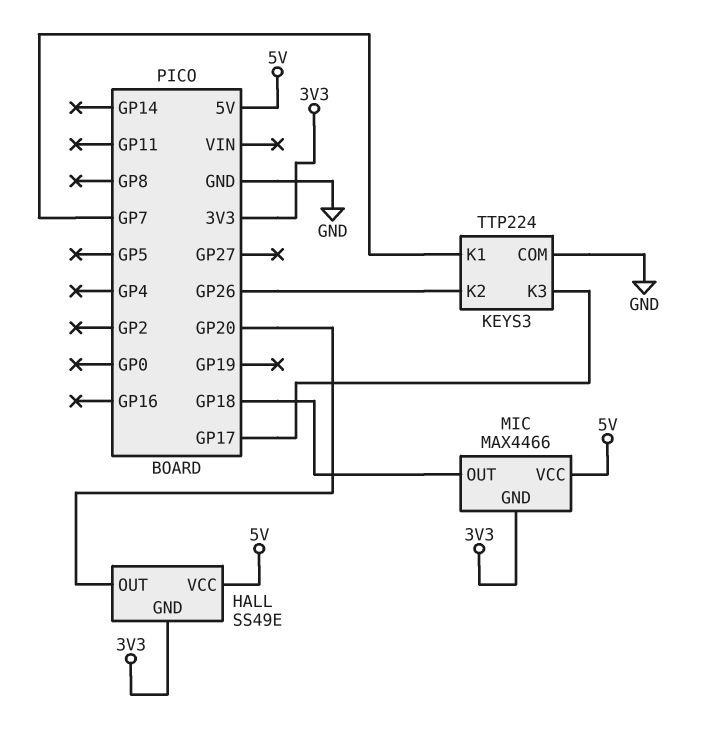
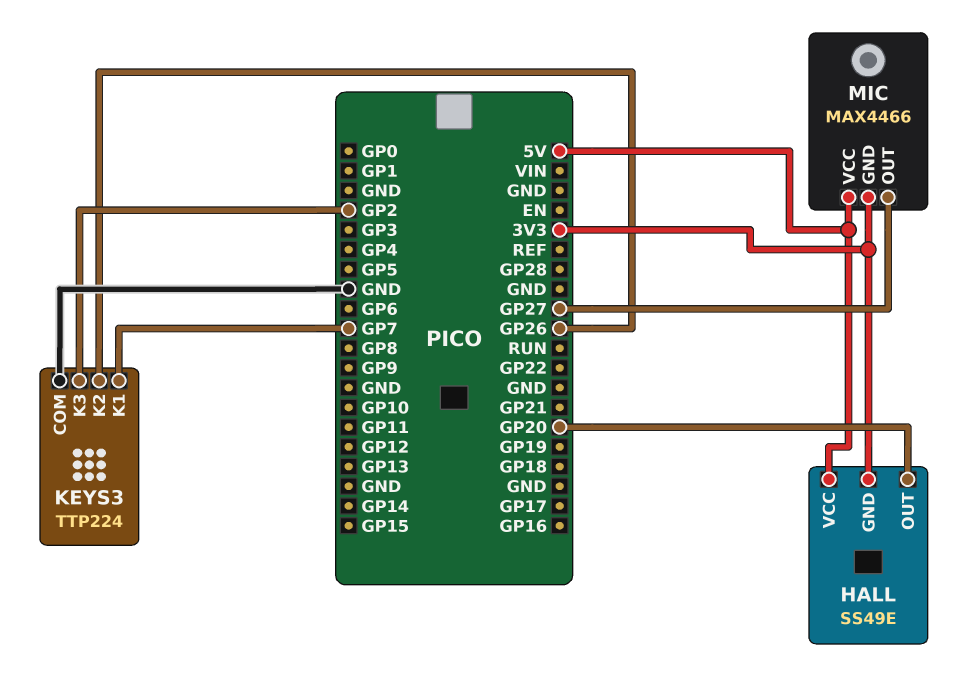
KEYS3 pin K3: GP17 -> GP2
MIC pin OUT: GP18 -> GP27

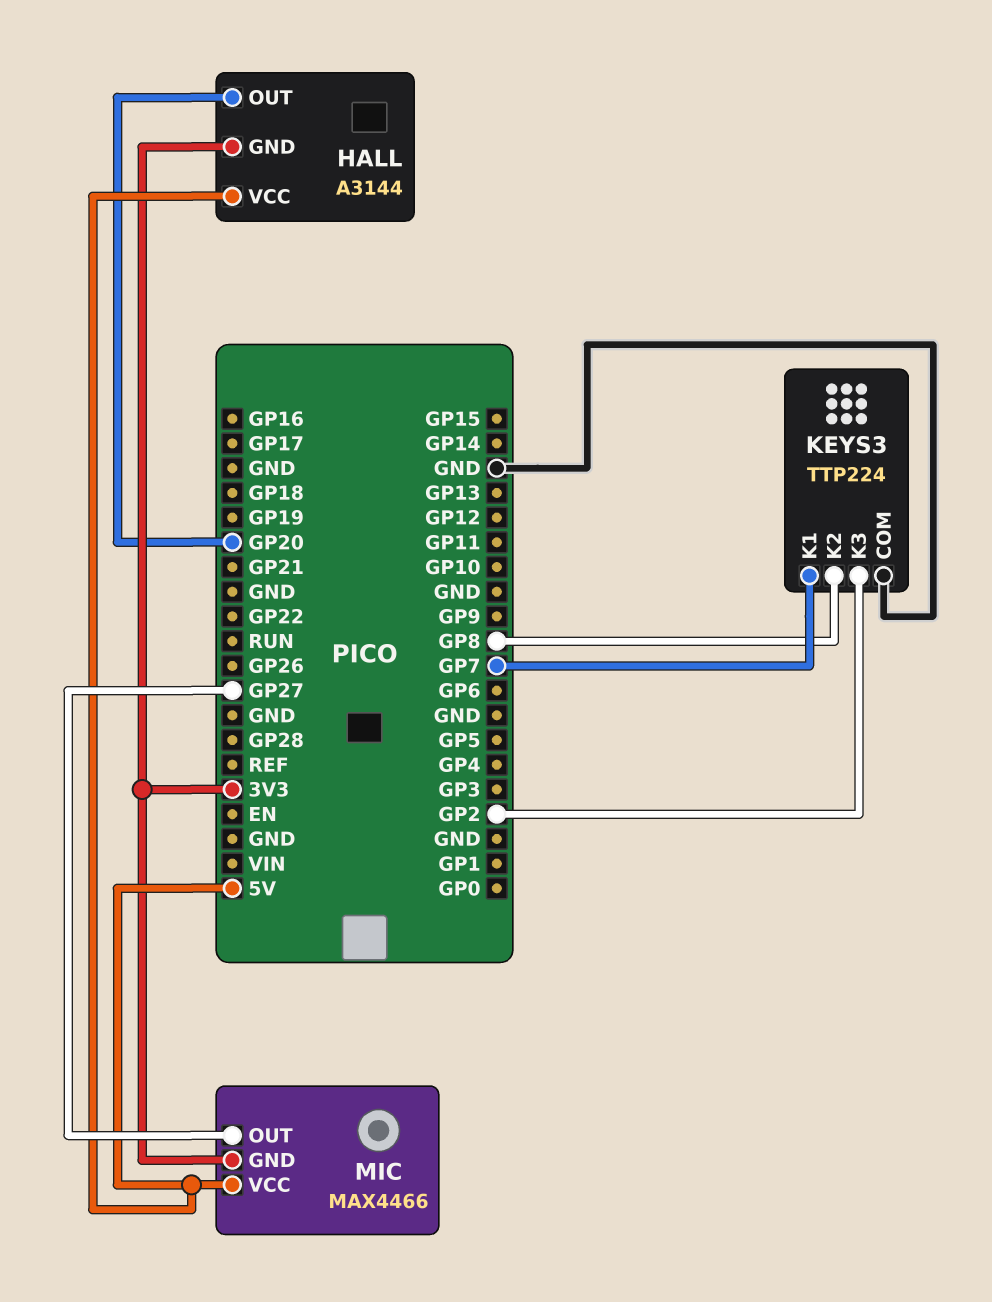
HALL: SS49E -> A3144
KEYS3 pin K2: GP26 -> GP8

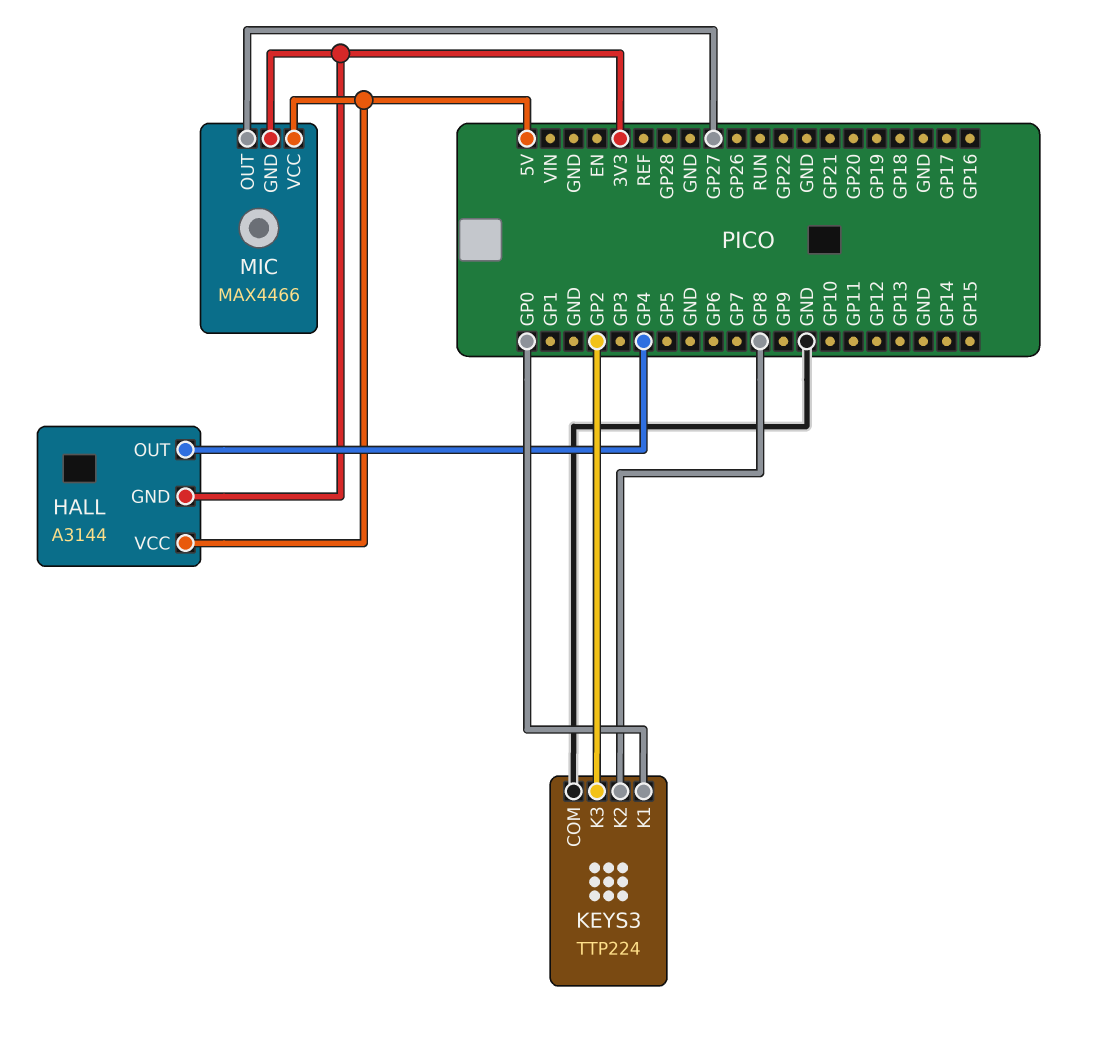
HALL pin OUT: GP20 -> GP4
KEYS3 pin K1: GP7 -> GP0

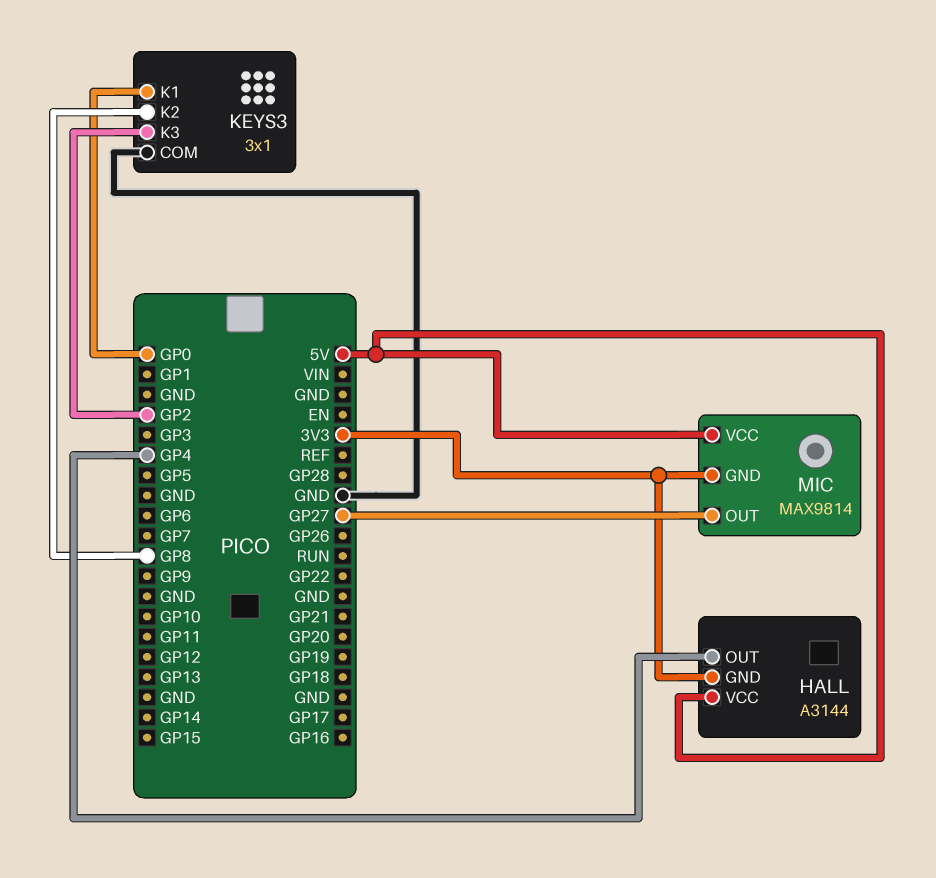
KEYS3: TTP224 -> 3x1
MIC: MAX4466 -> MAX9814

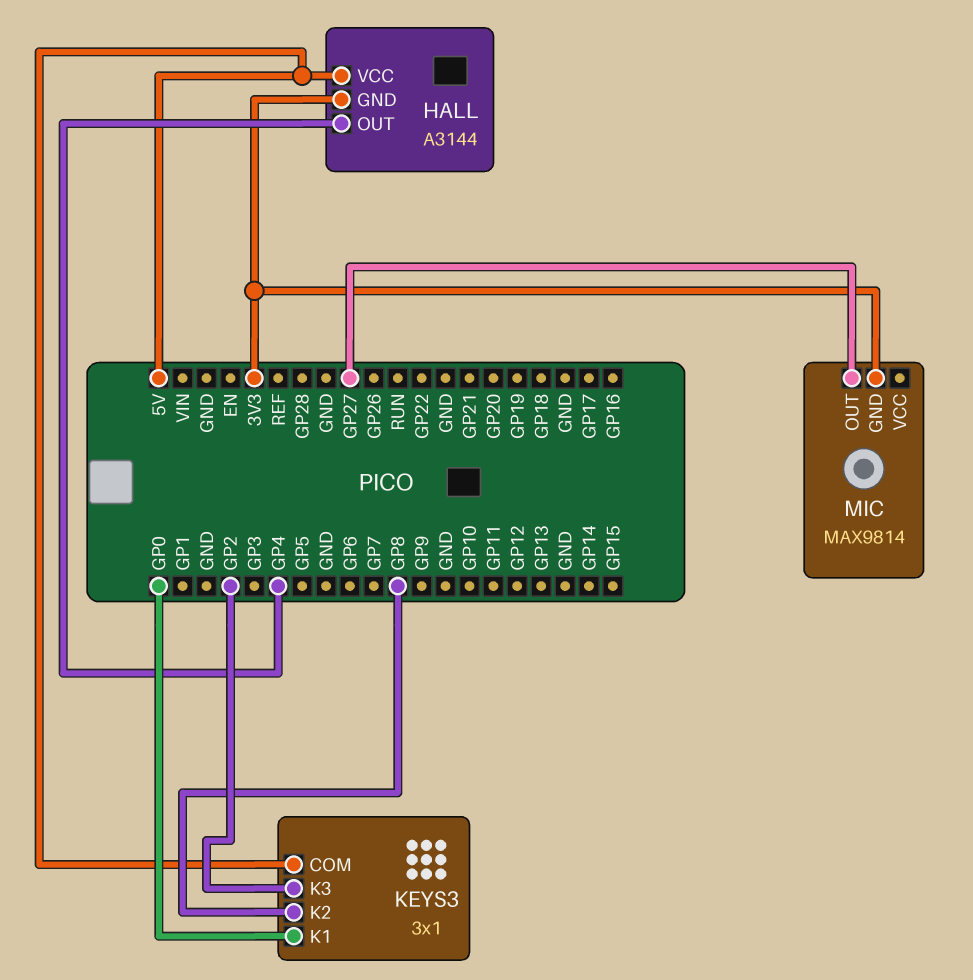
KEYS3 pin COM: GND -> 5V
MIC pin VCC: 5V -> none

